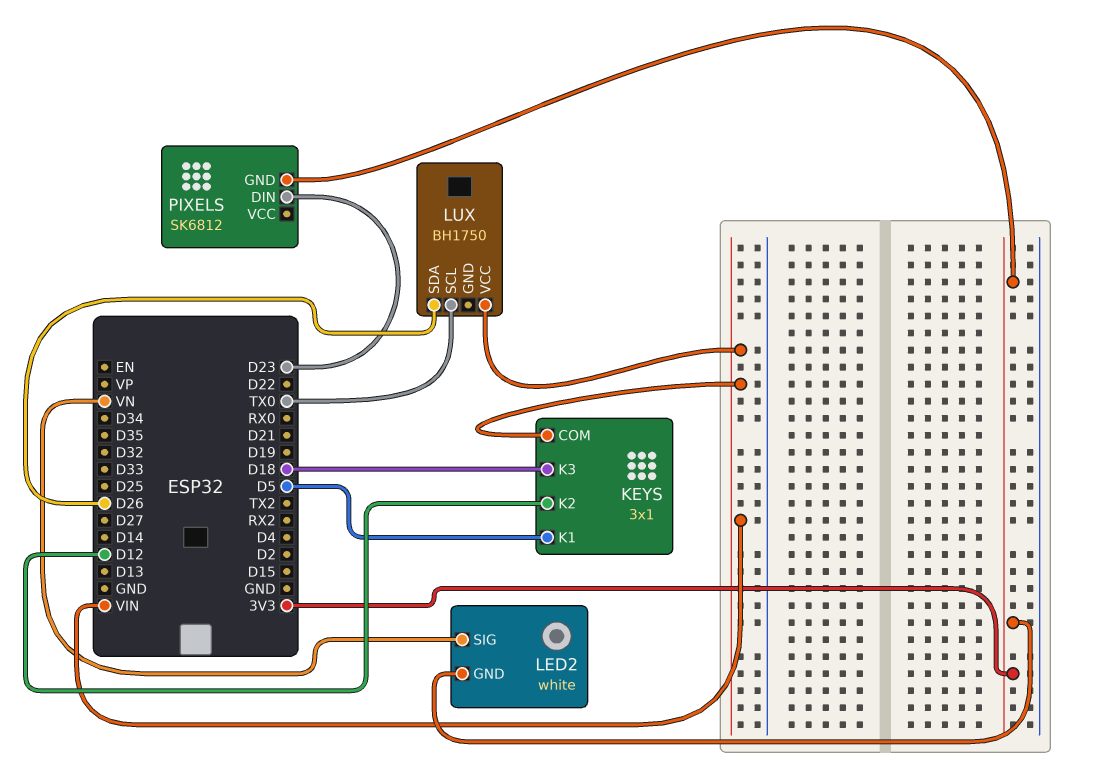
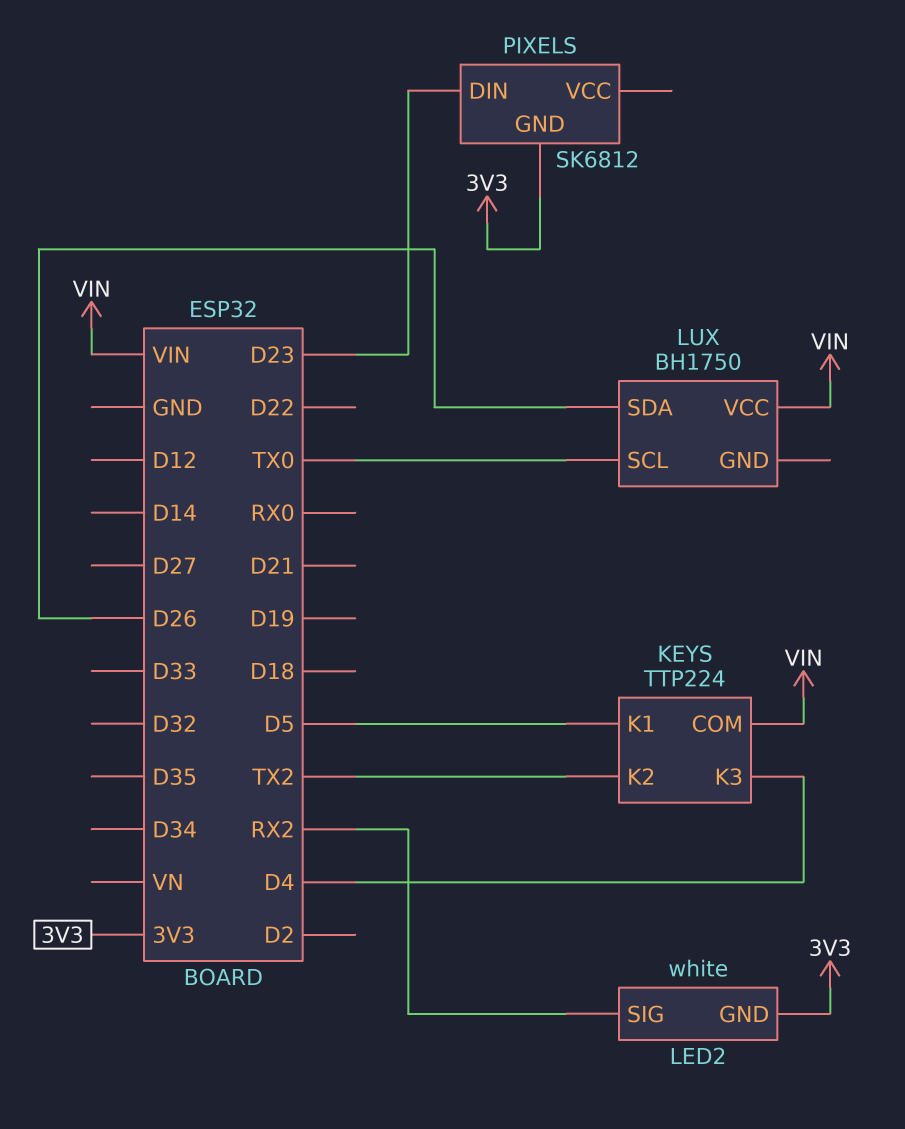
KEYS: 3x1 -> TTP224
KEYS pin K2: D12 -> TX2
KEYS pin K3: D18 -> D4
LED2 pin SIG: VN -> RX2

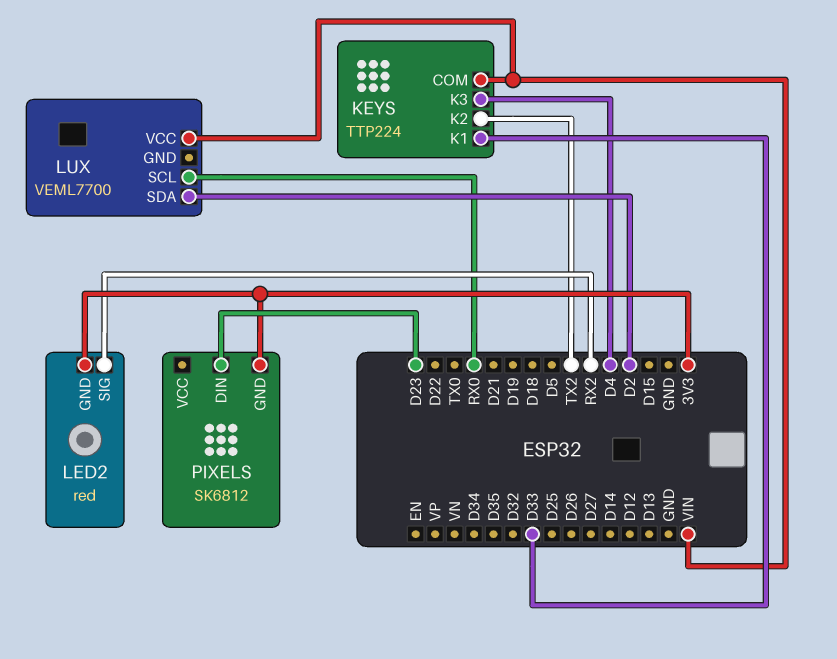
KEYS pin K1: D5 -> D33
LED2: white -> red
LUX: BH1750 -> VEML7700
LUX pin SCL: TX0 -> RX0
LUX pin SDA: D26 -> D2

